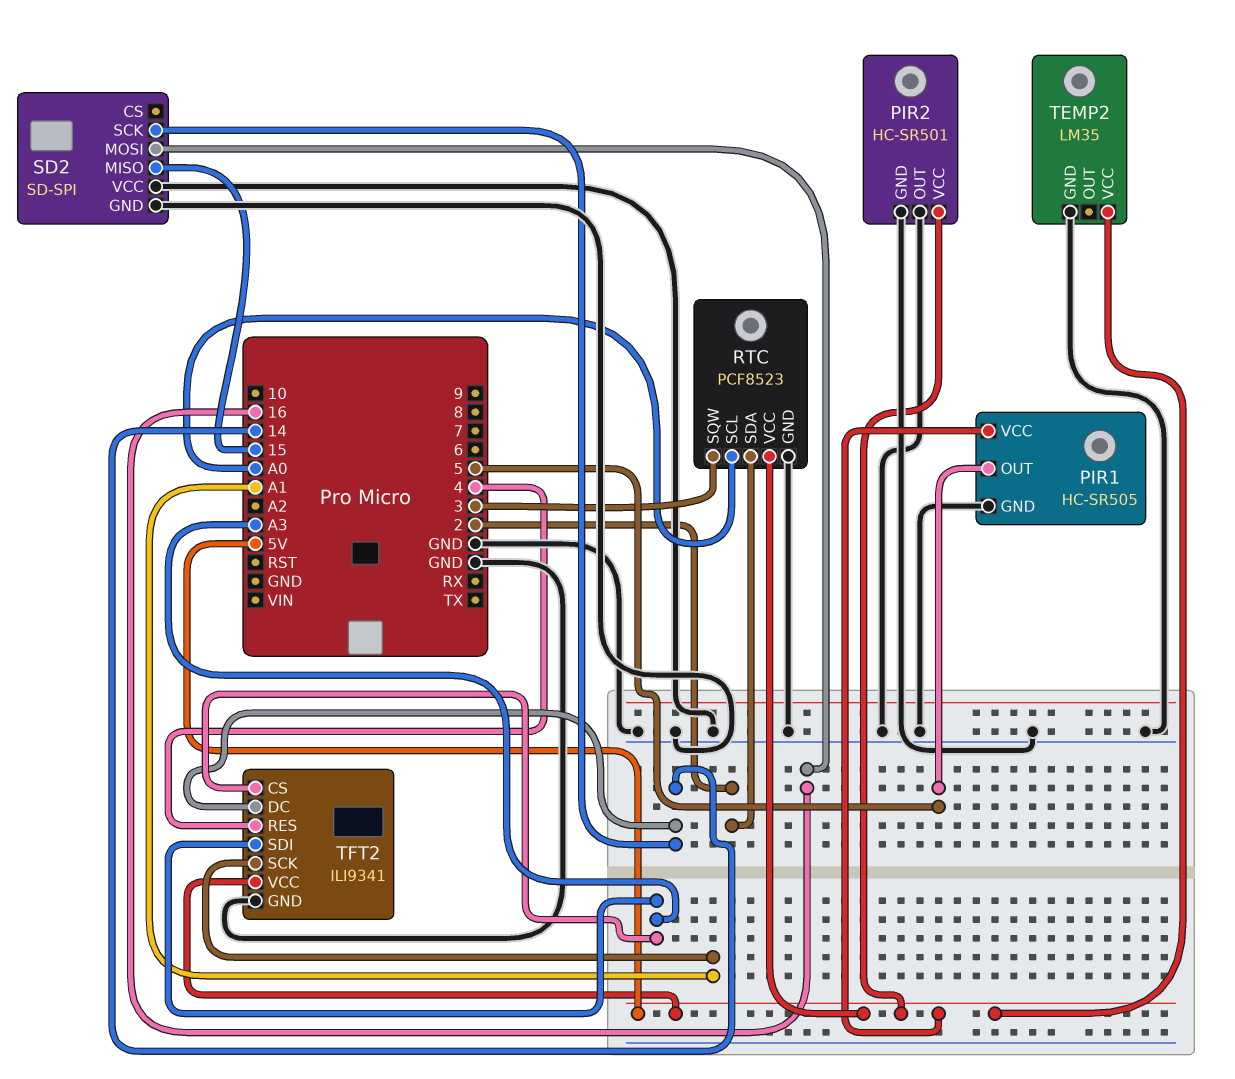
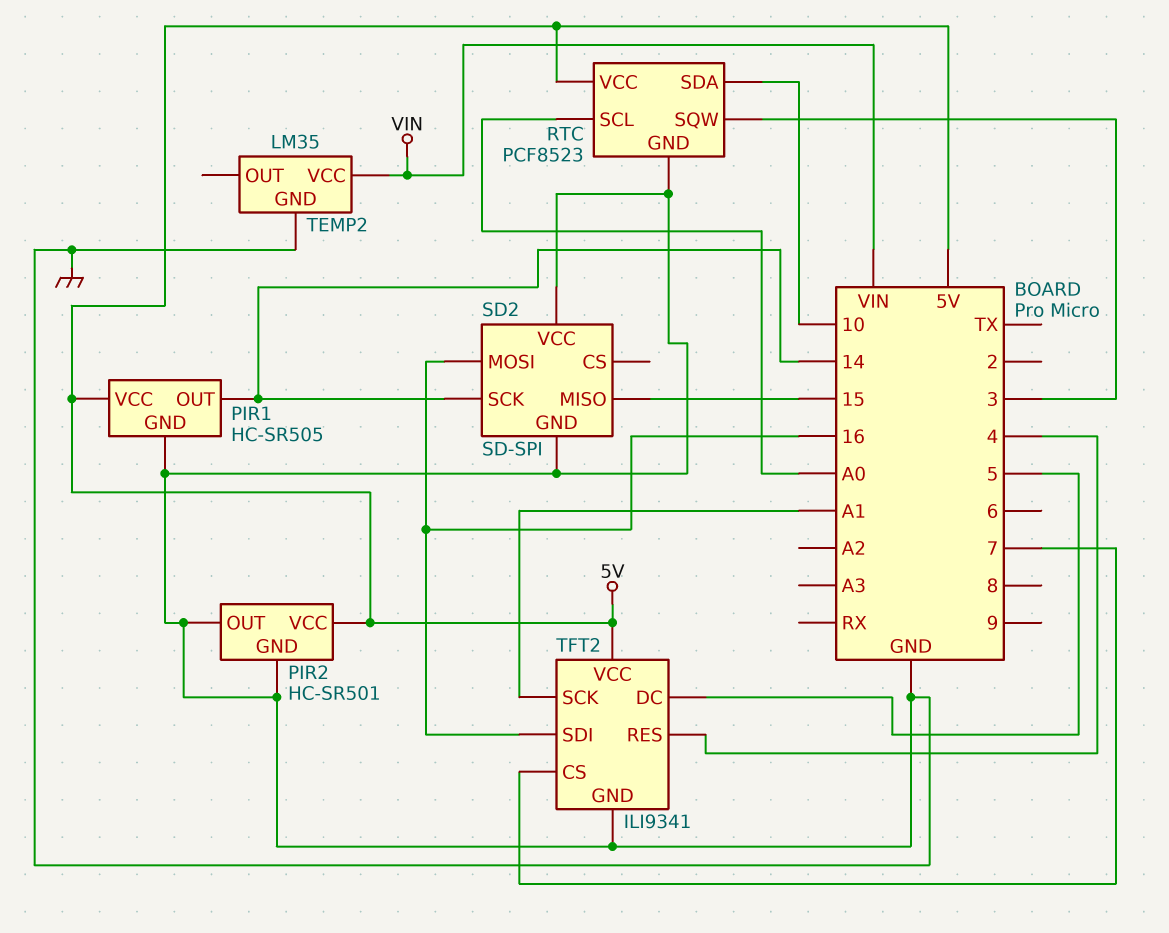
PIR1 pin OUT: 5 -> 14
RTC pin SDA: 2 -> 10
TEMP2 pin VCC: 5V -> VIN
TFT2 pin CS: A3 -> 7
TFT2 pin DC: 14 -> 5
TFT2 pin SDI: A3 -> 16

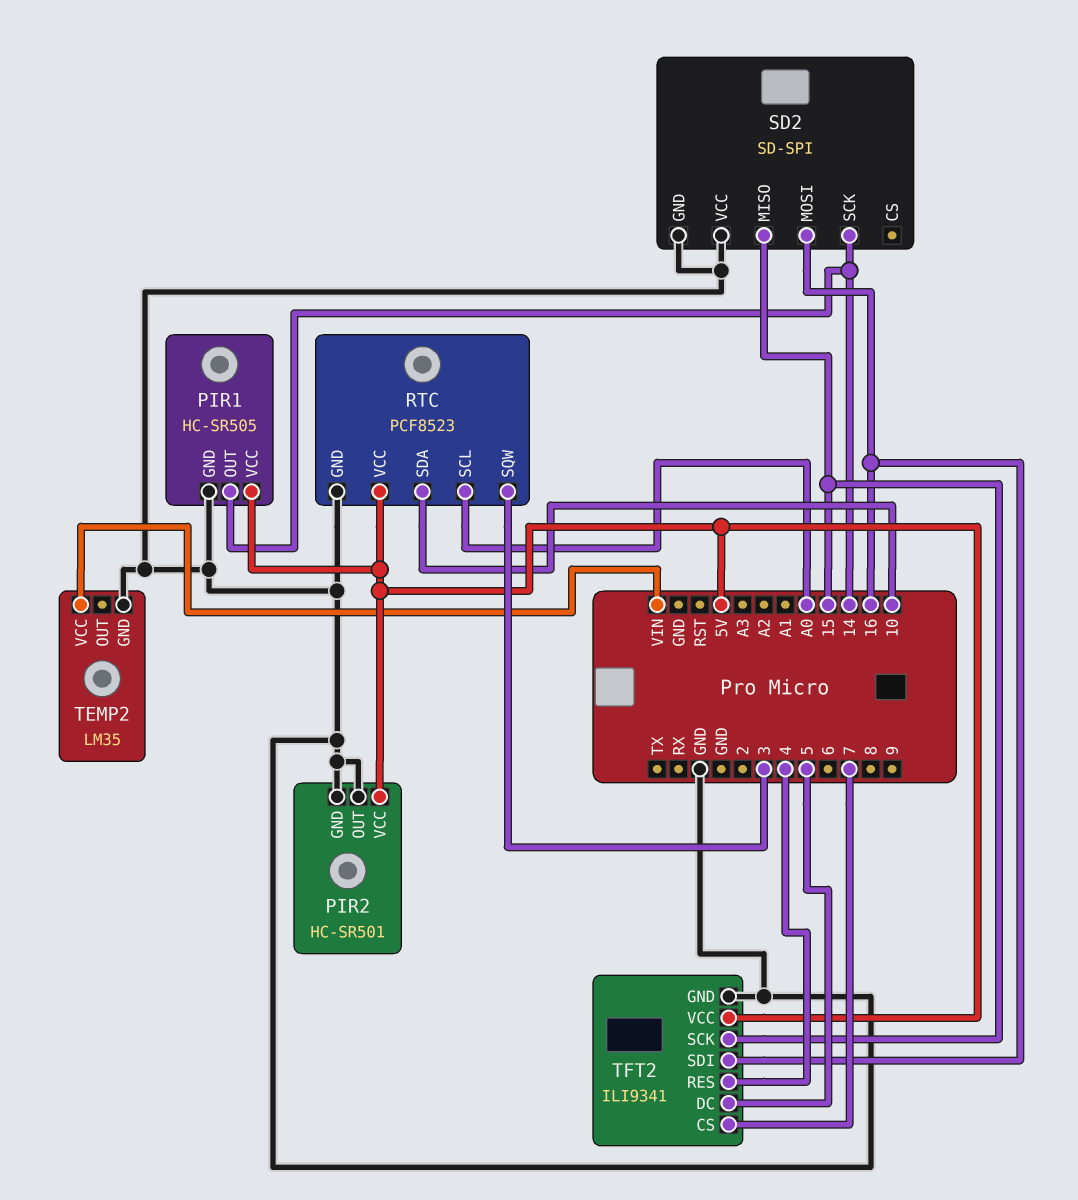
TFT2 pin SCK: A1 -> 15

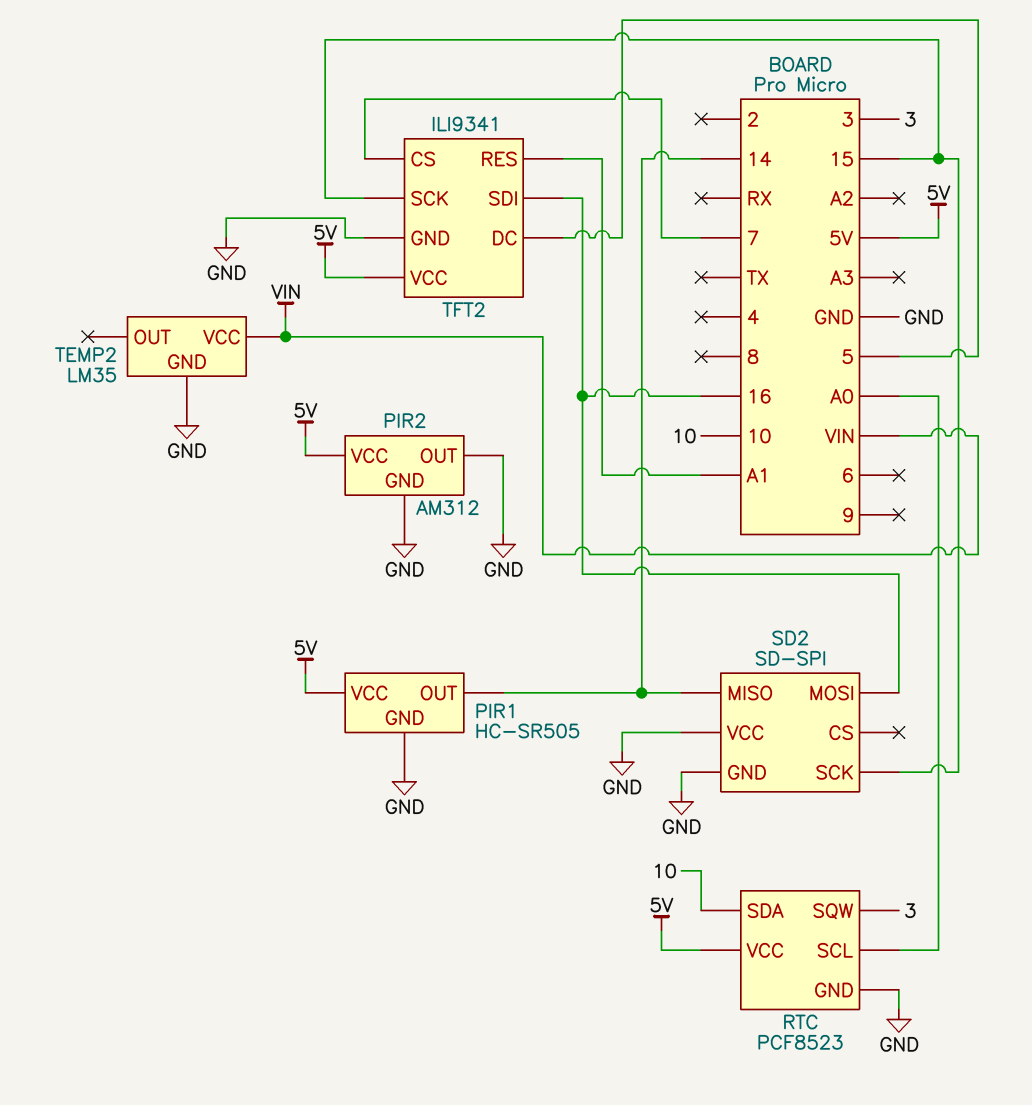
PIR2: HC-SR501 -> AM312
SD2 pin MISO: 15 -> 14
SD2 pin SCK: 14 -> 15
TFT2 pin RES: 4 -> A1

